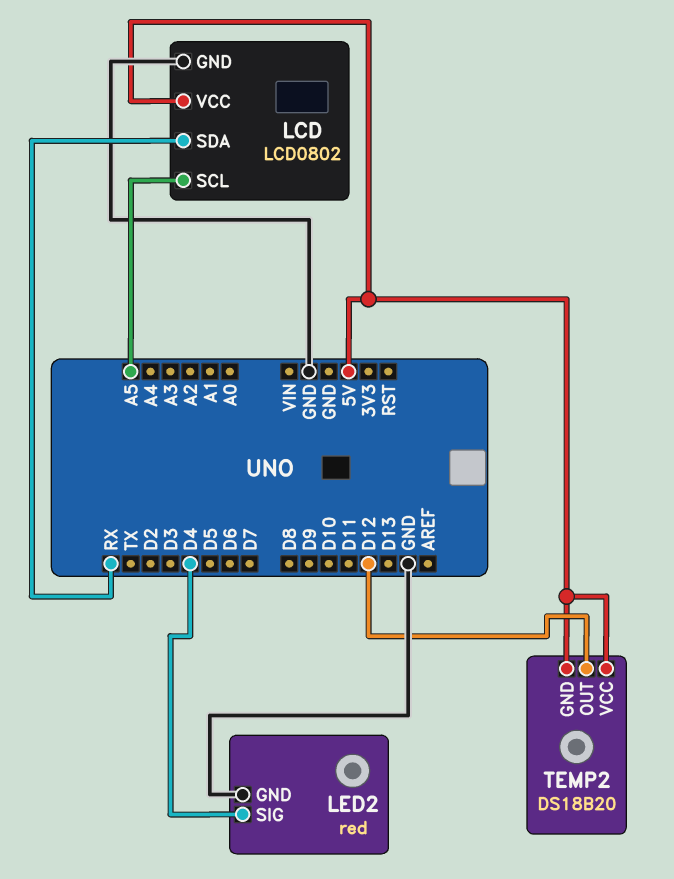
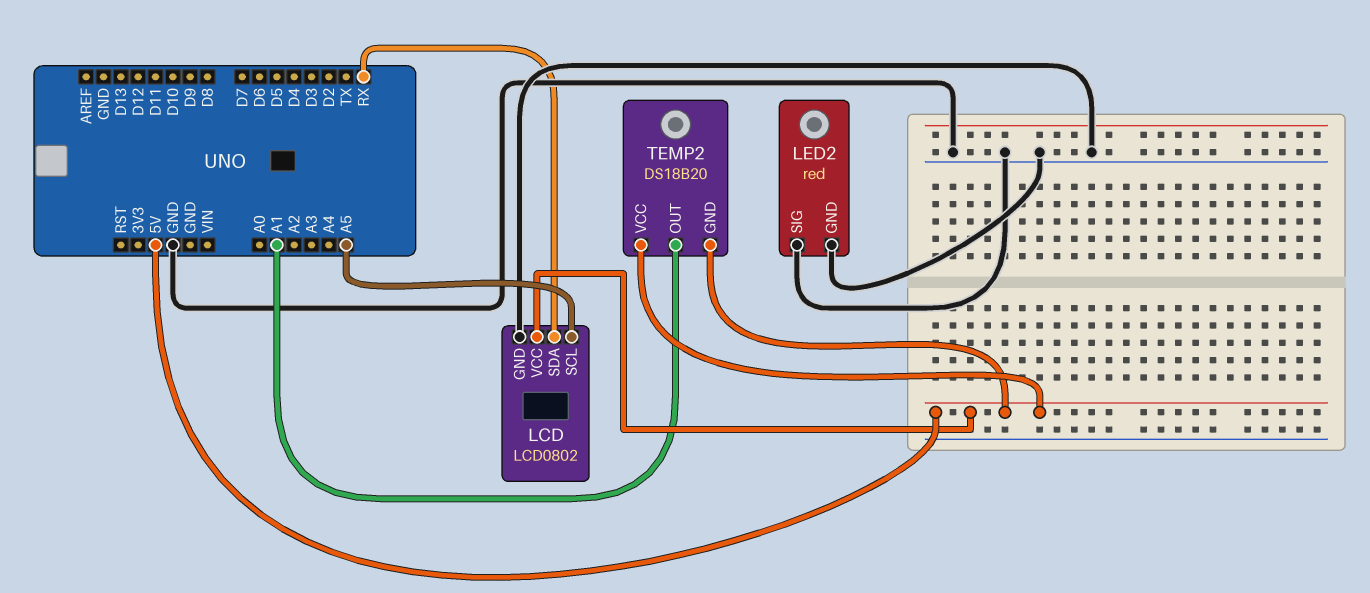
LED2 pin SIG: D4 -> GND
TEMP2 pin OUT: D12 -> A1

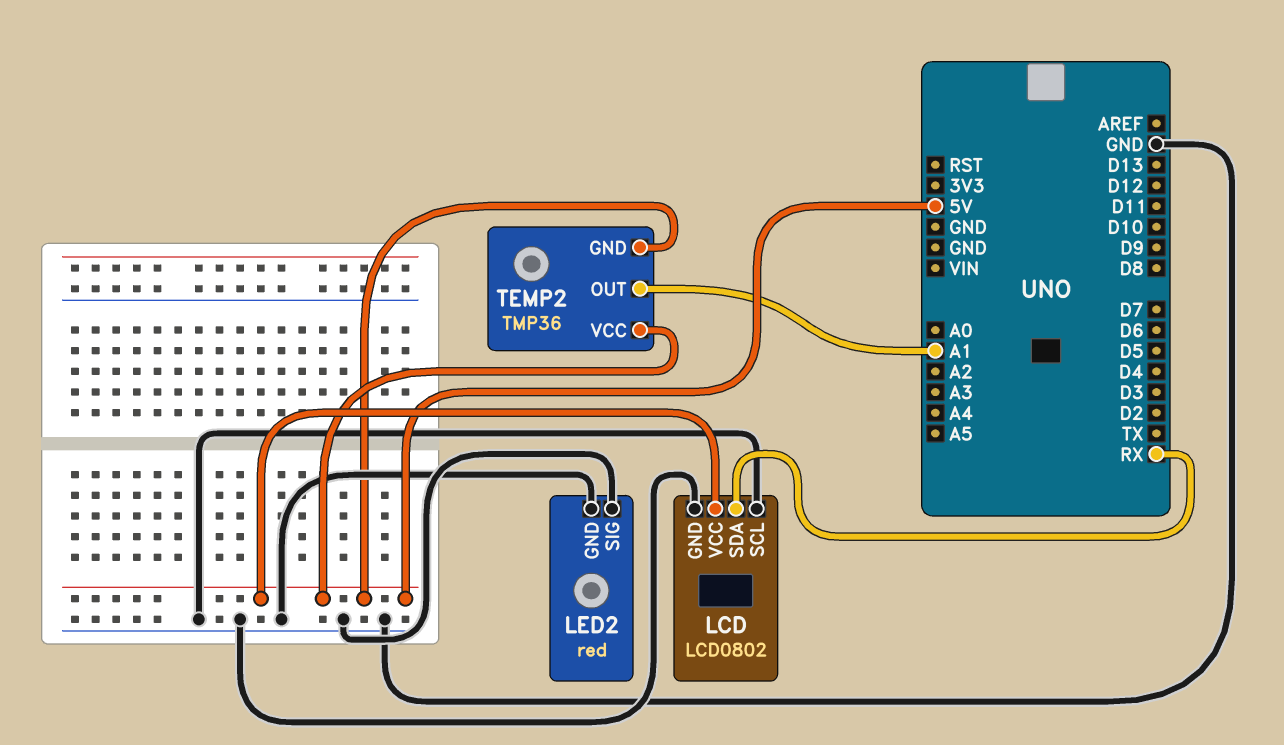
LCD pin SCL: A5 -> GND
TEMP2: DS18B20 -> TMP36

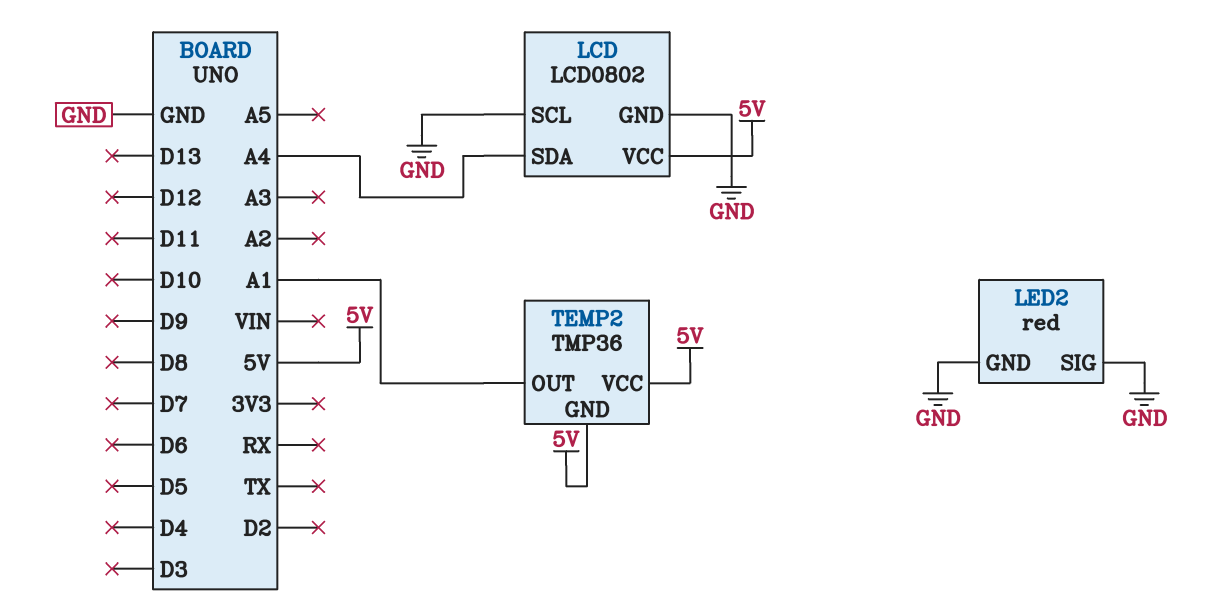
LCD pin SDA: RX -> A4

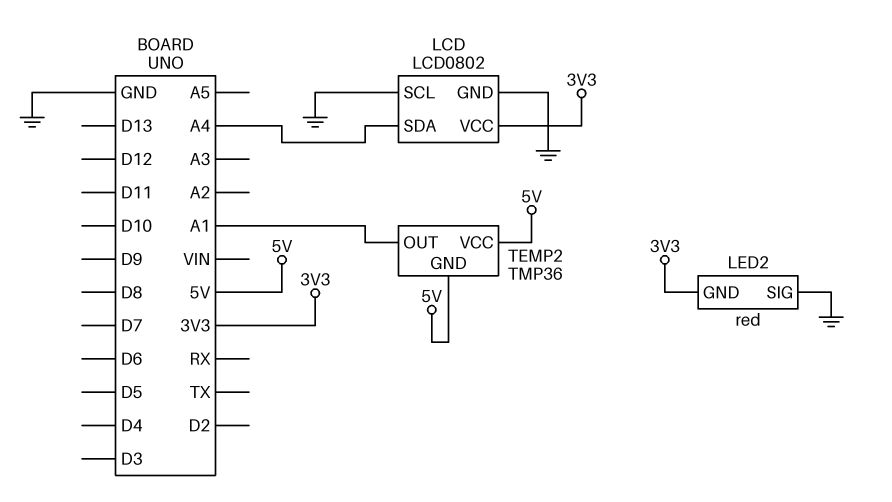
LCD pin VCC: 5V -> 3V3
LED2 pin GND: GND -> 3V3

